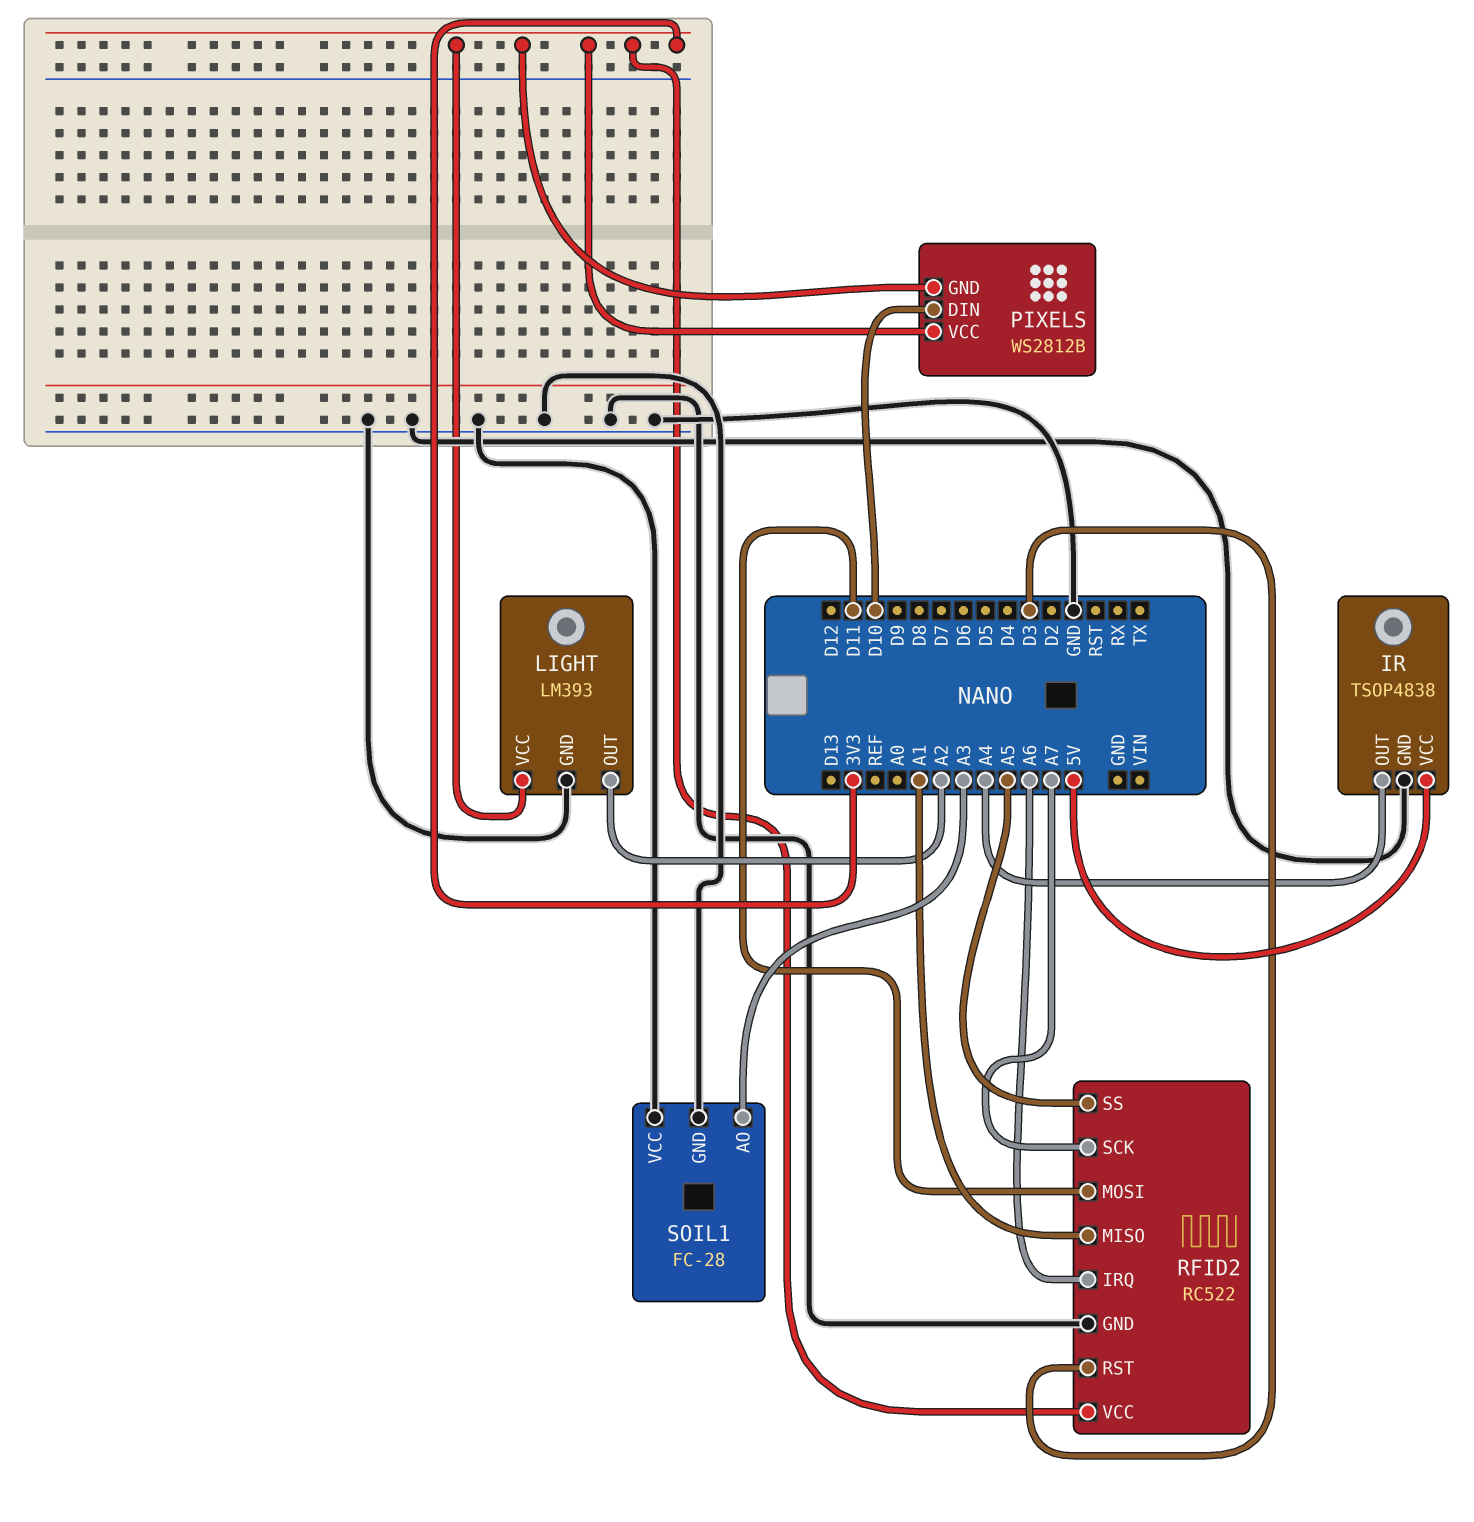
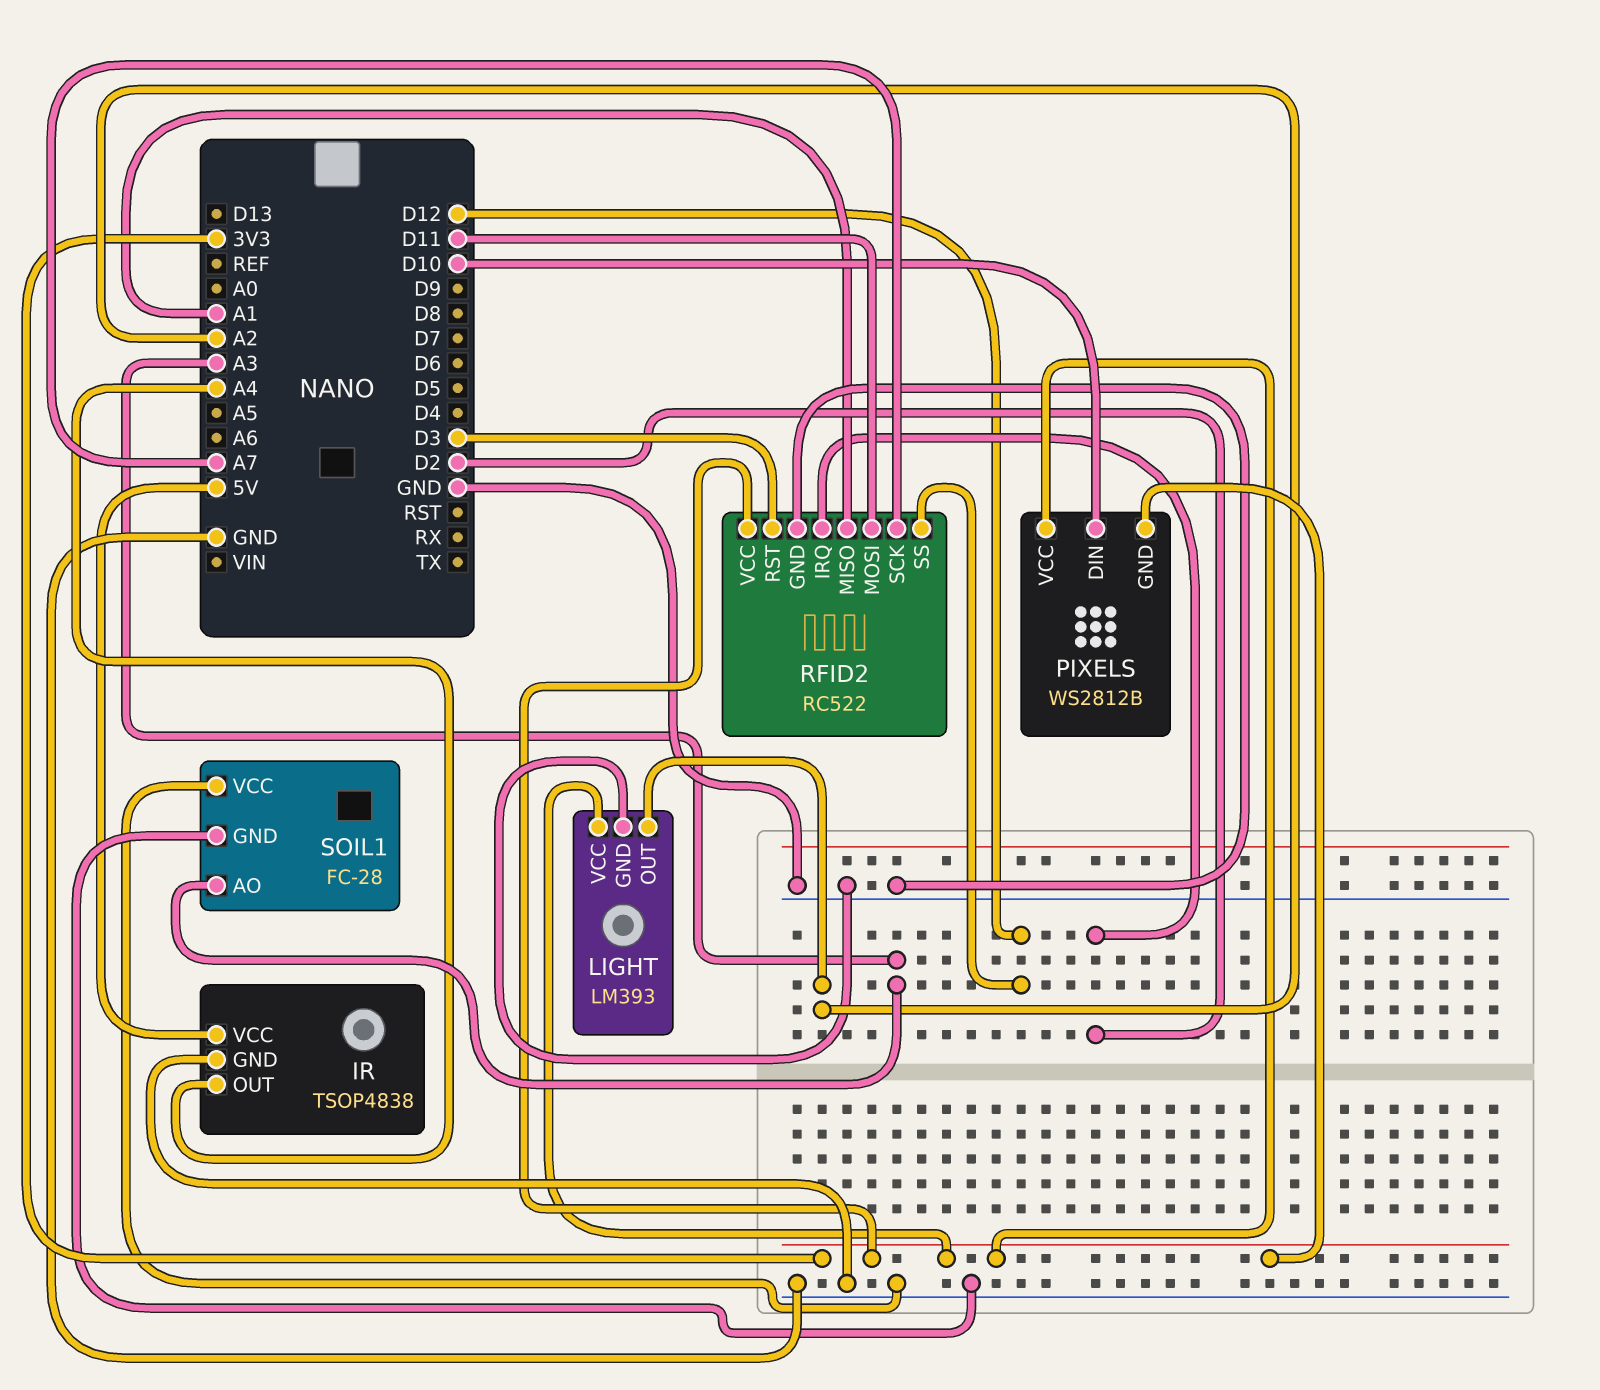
RFID2 pin IRQ: A6 -> D2
RFID2 pin SS: A5 -> D12

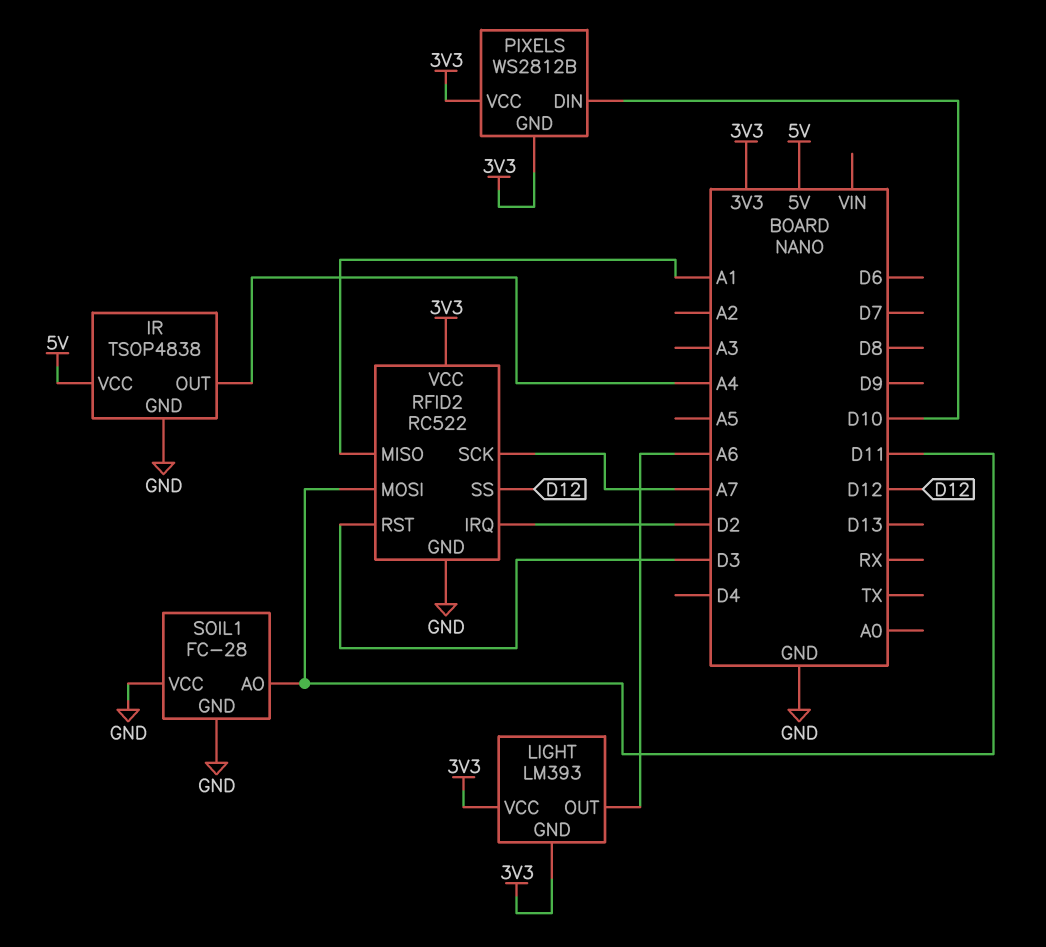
LIGHT pin GND: GND -> 3V3
LIGHT pin OUT: A2 -> A6
SOIL1 pin AO: A3 -> D11

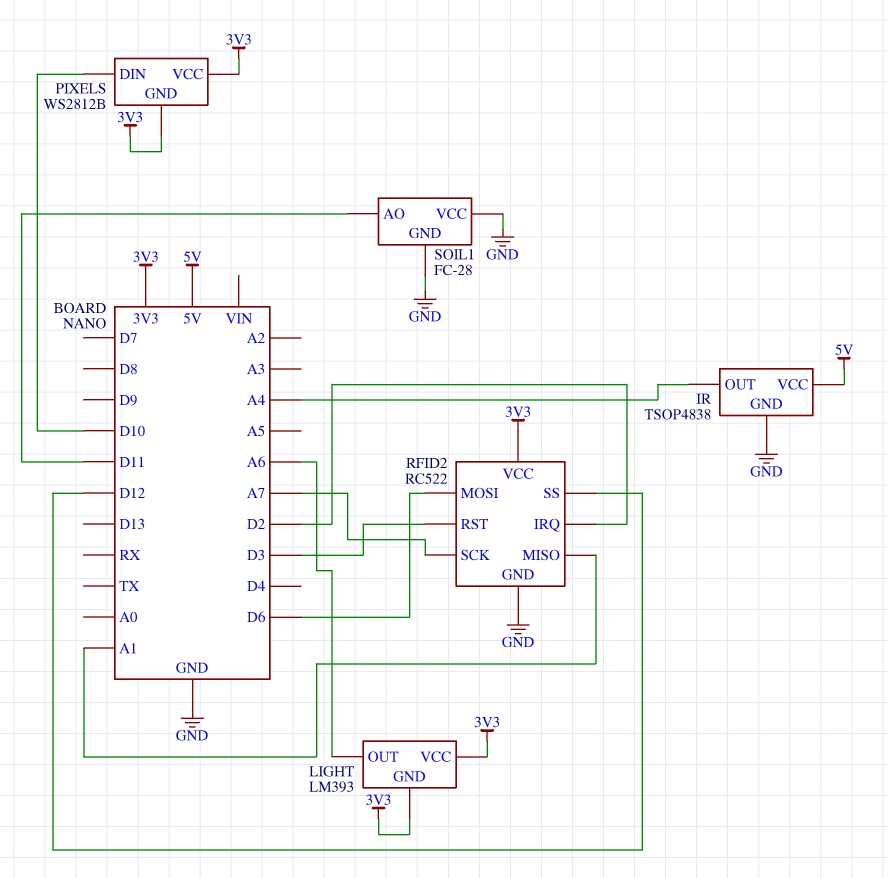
RFID2 pin MOSI: D11 -> D6

